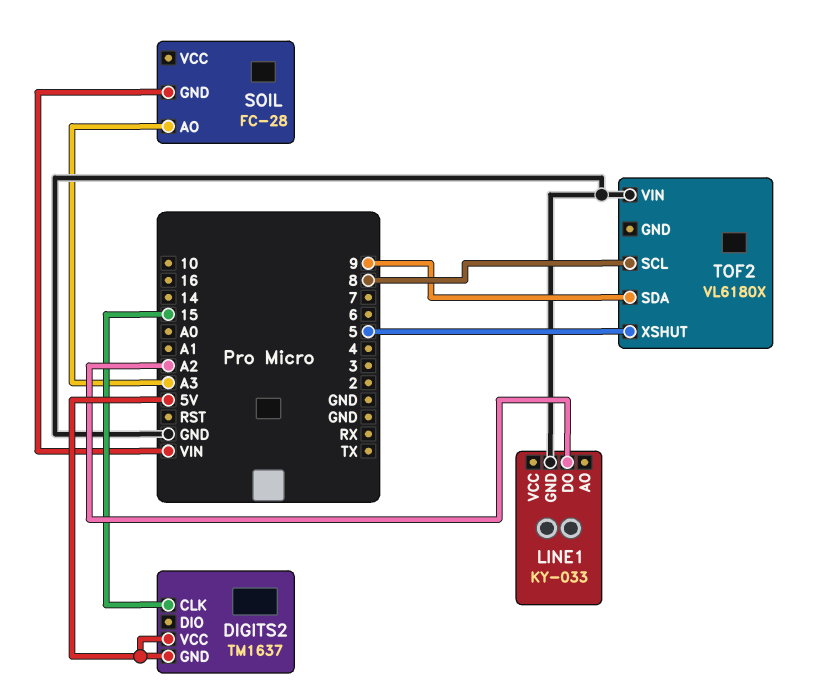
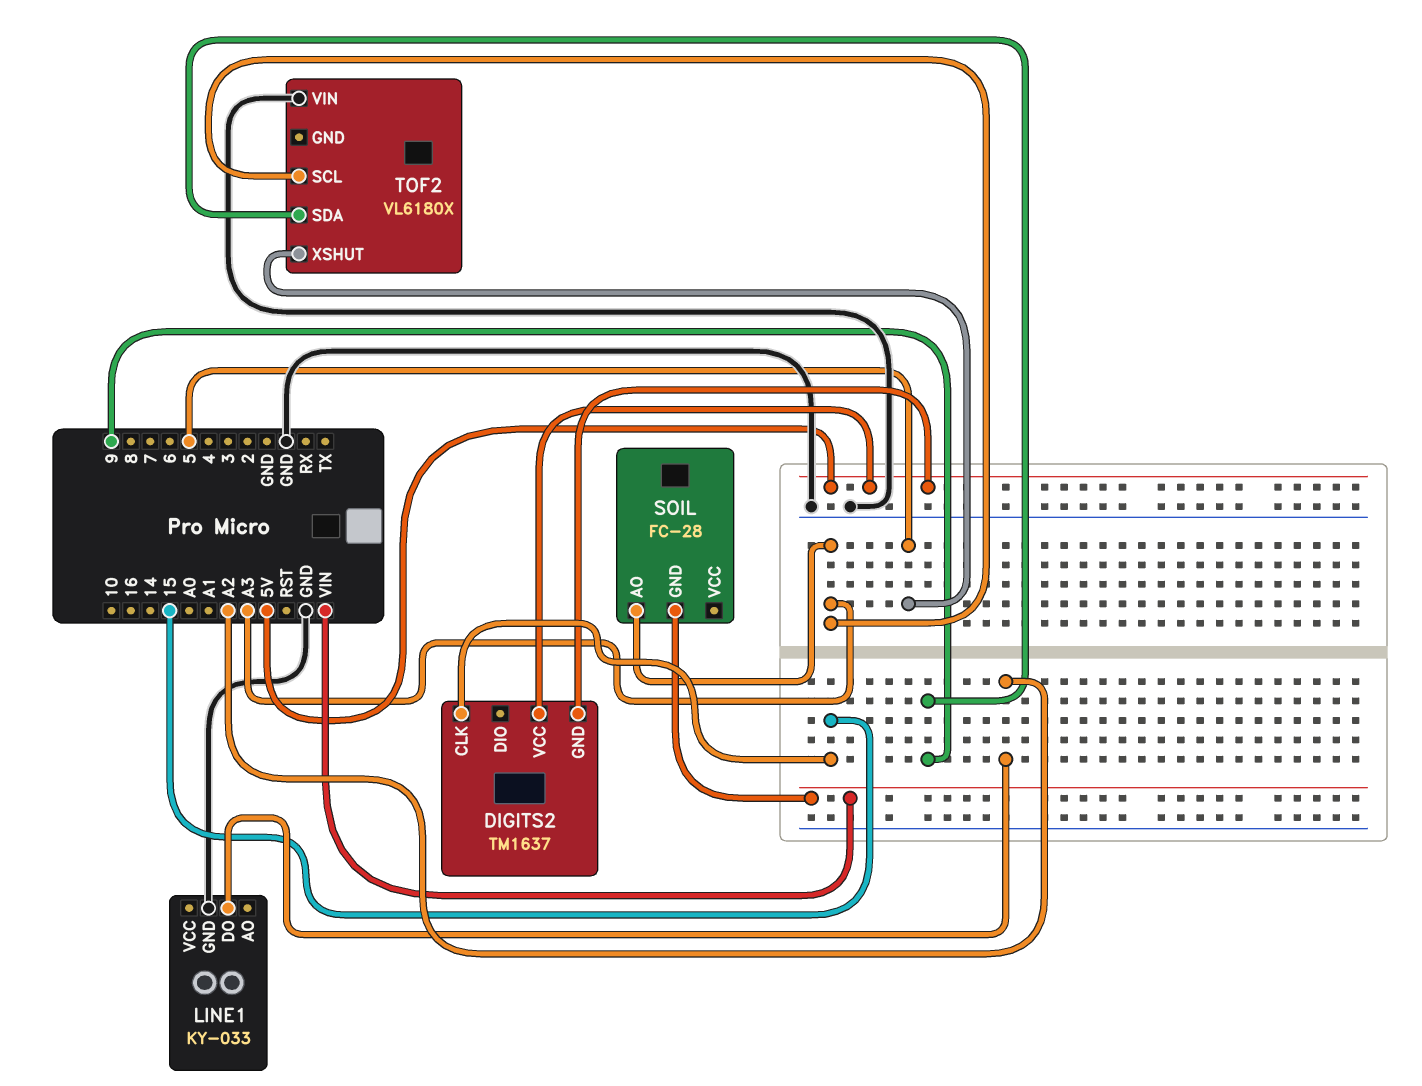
TOF2 pin SCL: 8 -> A3

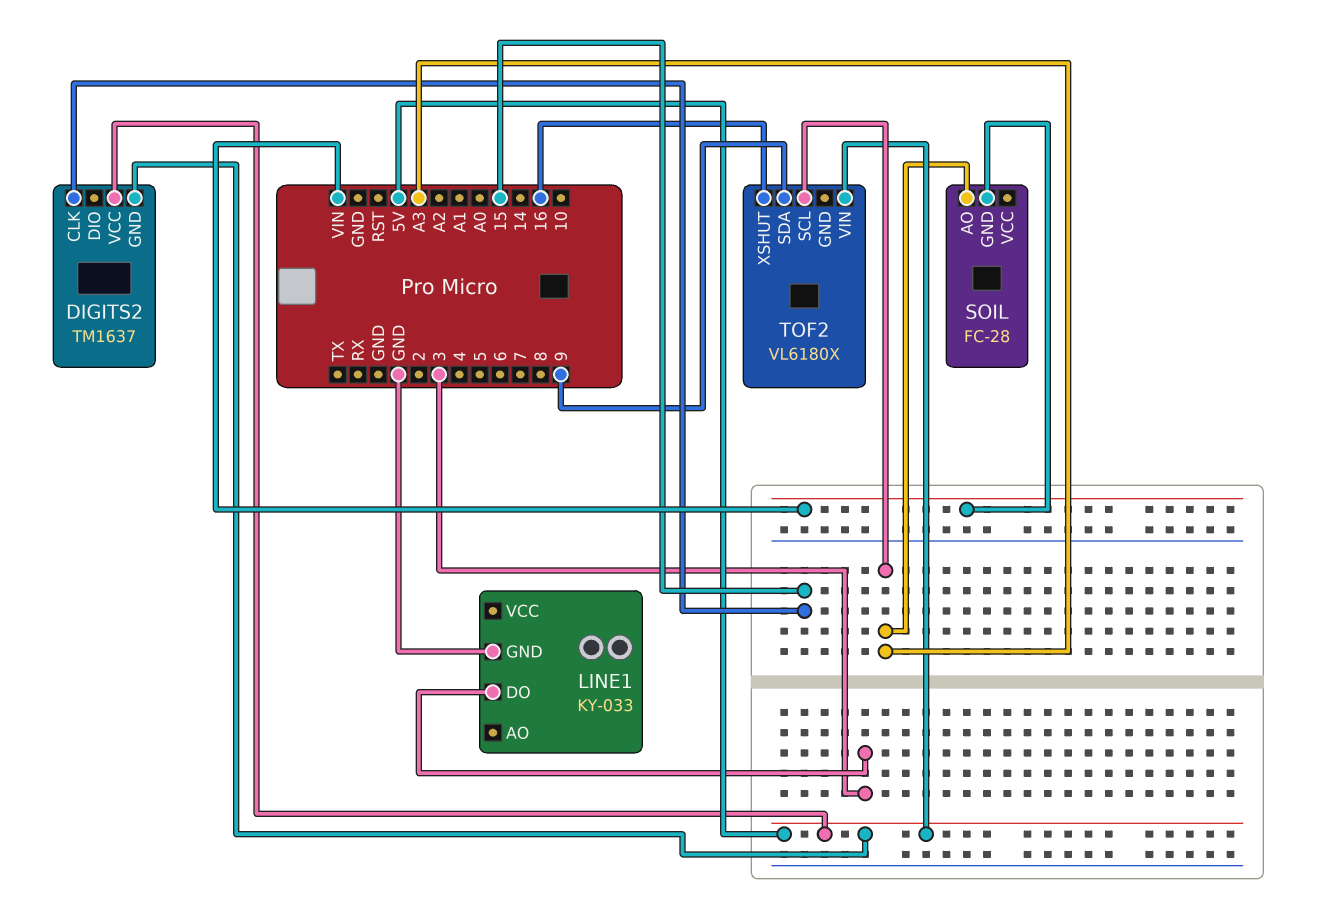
LINE1 pin DO: A2 -> 3
TOF2 pin VIN: GND -> 5V
TOF2 pin XSHUT: 5 -> 16

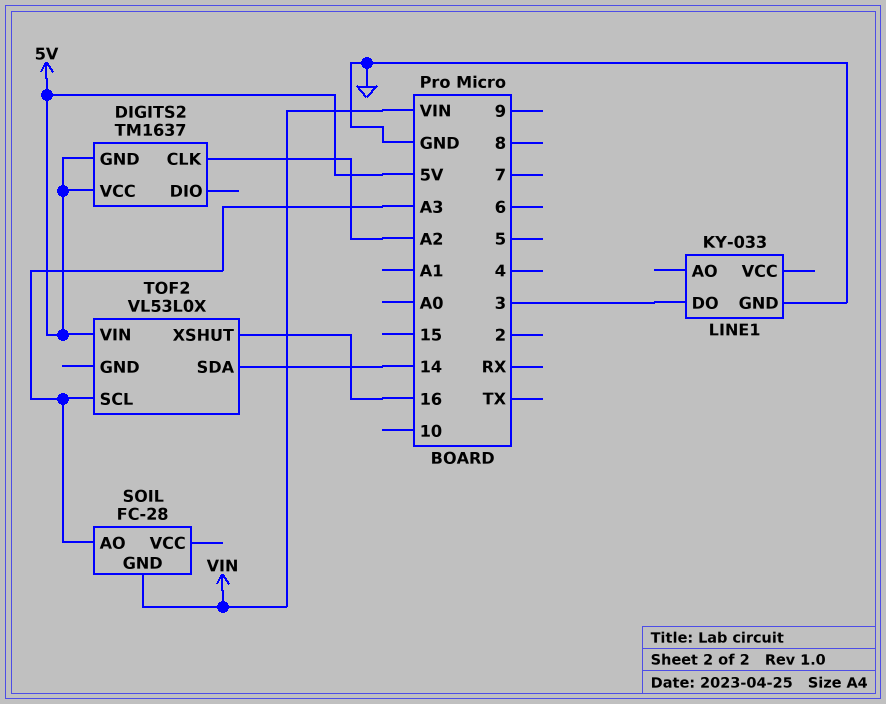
DIGITS2 pin CLK: 15 -> A2
TOF2: VL6180X -> VL53L0X
TOF2 pin SDA: 9 -> 14

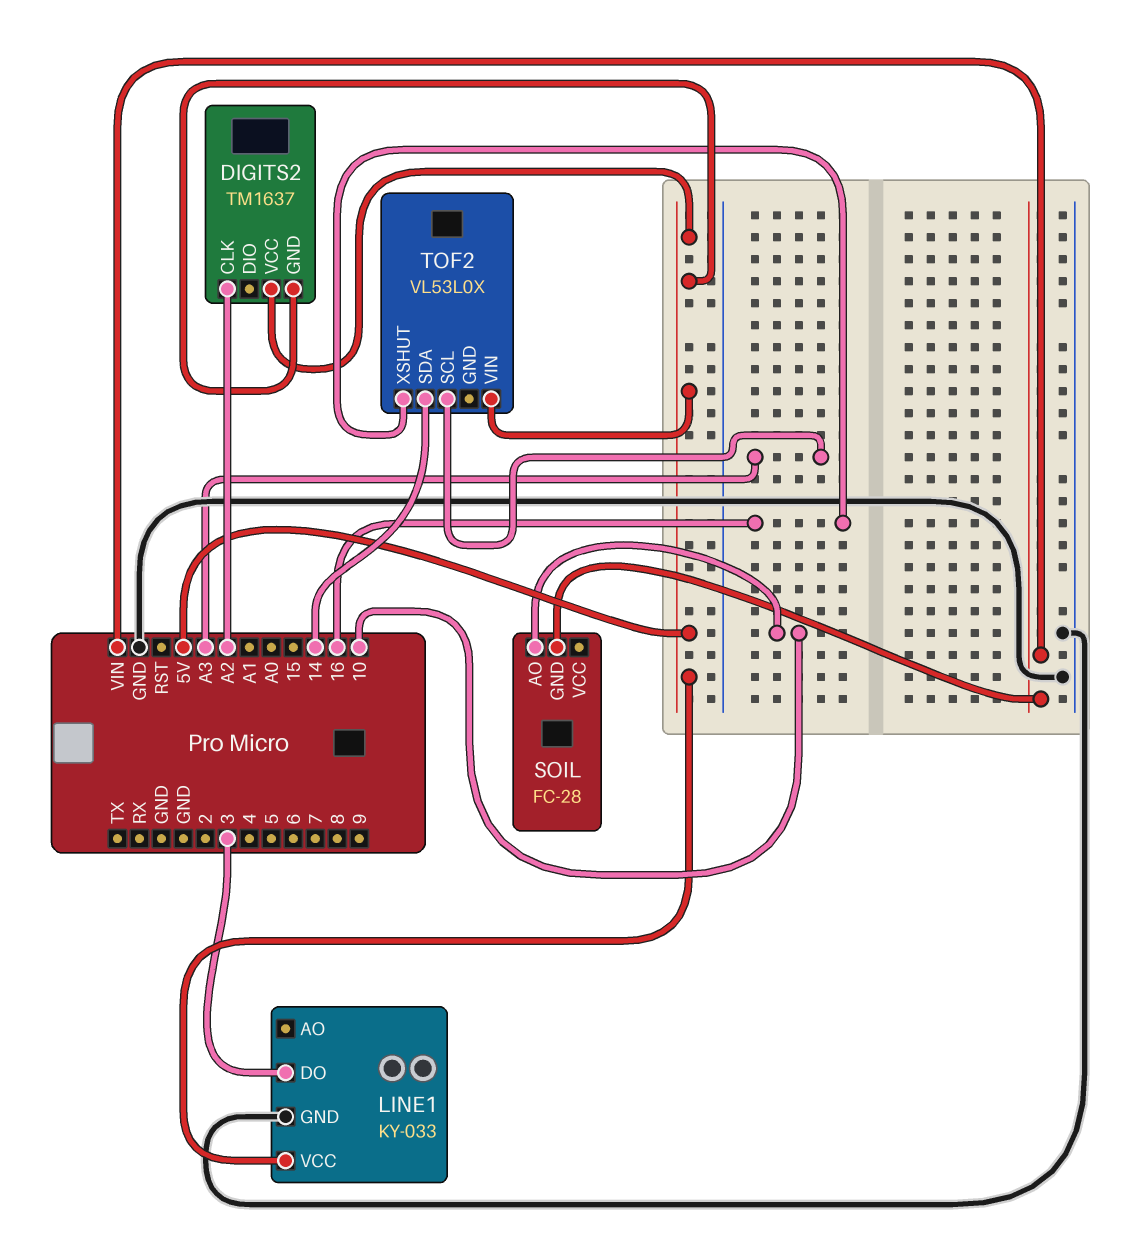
LINE1 pin VCC: none -> 5V
SOIL pin AO: A3 -> 10

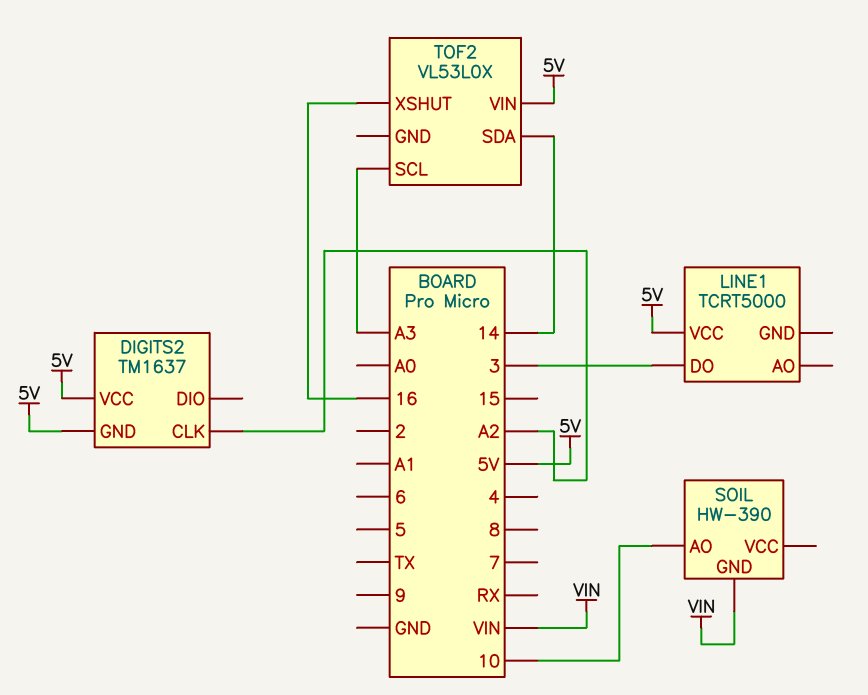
LINE1: KY-033 -> TCRT5000
LINE1 pin GND: GND -> none
SOIL: FC-28 -> HW-390

